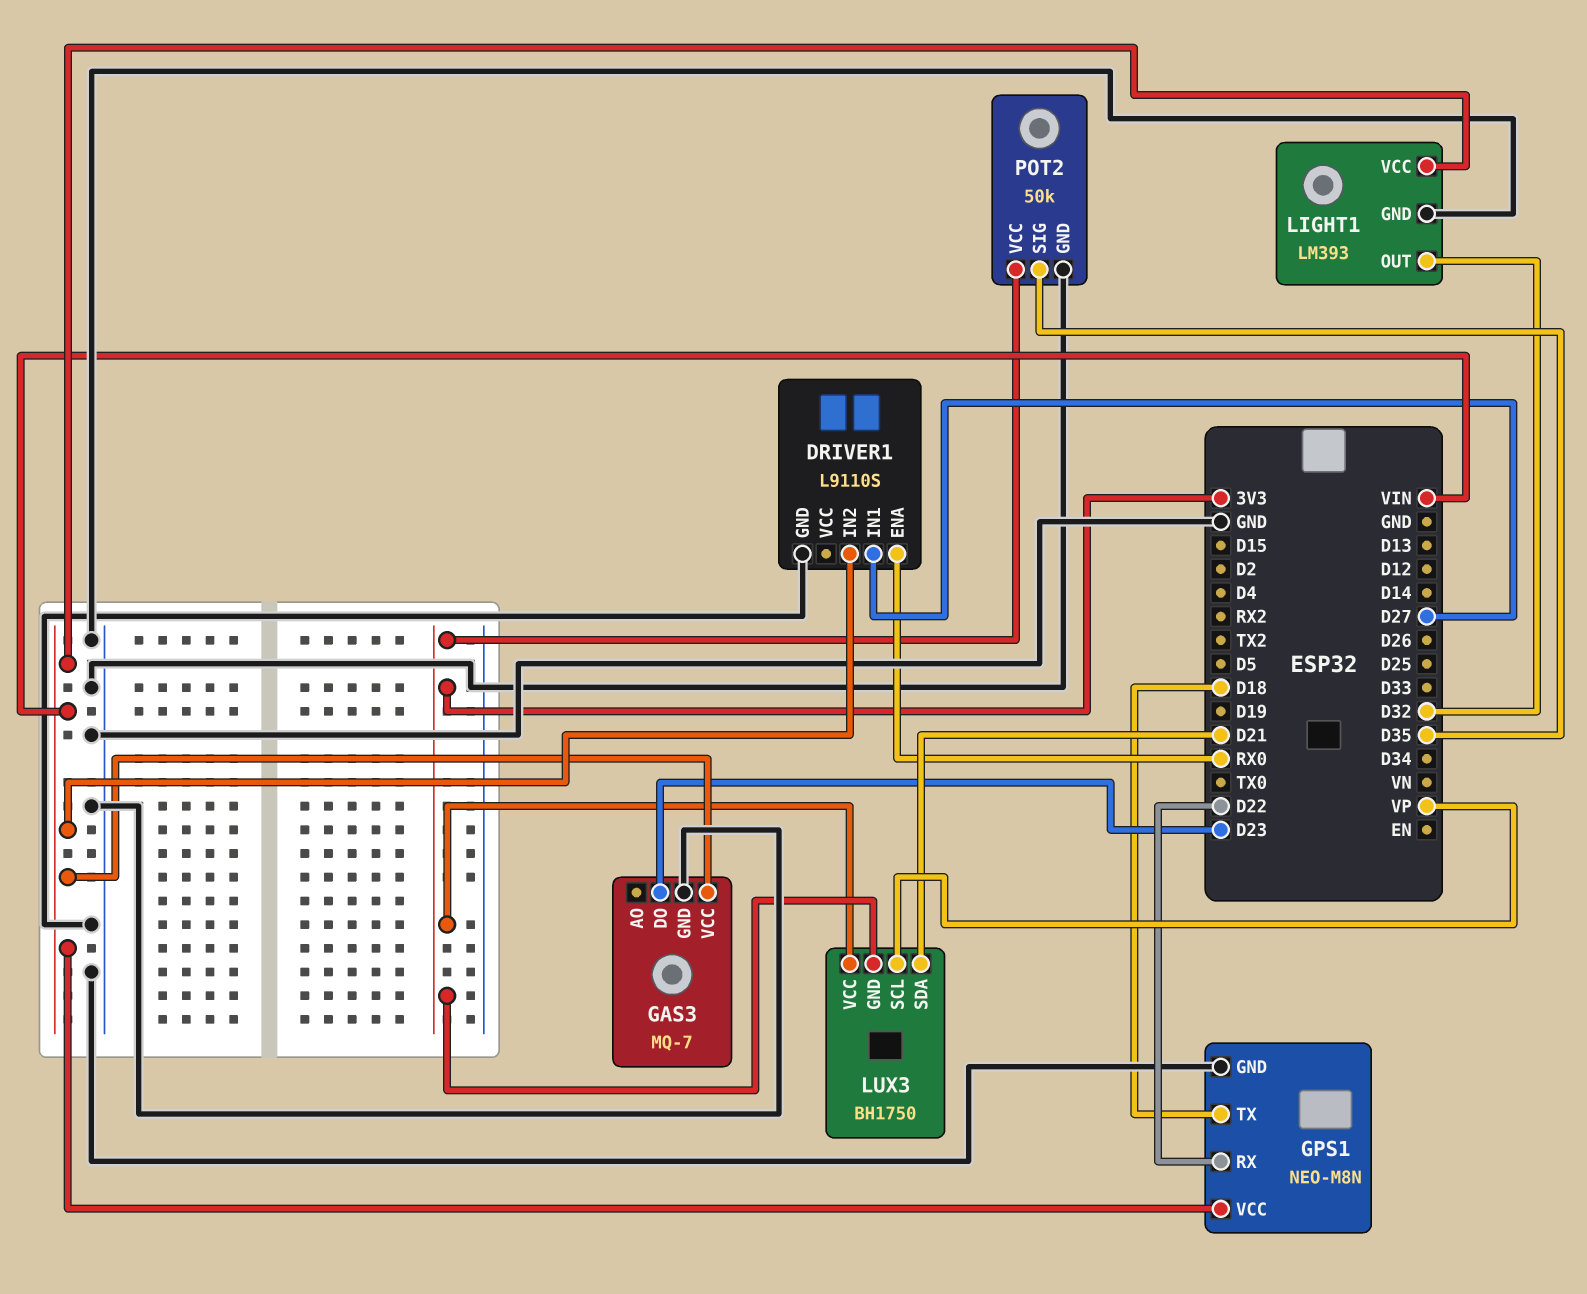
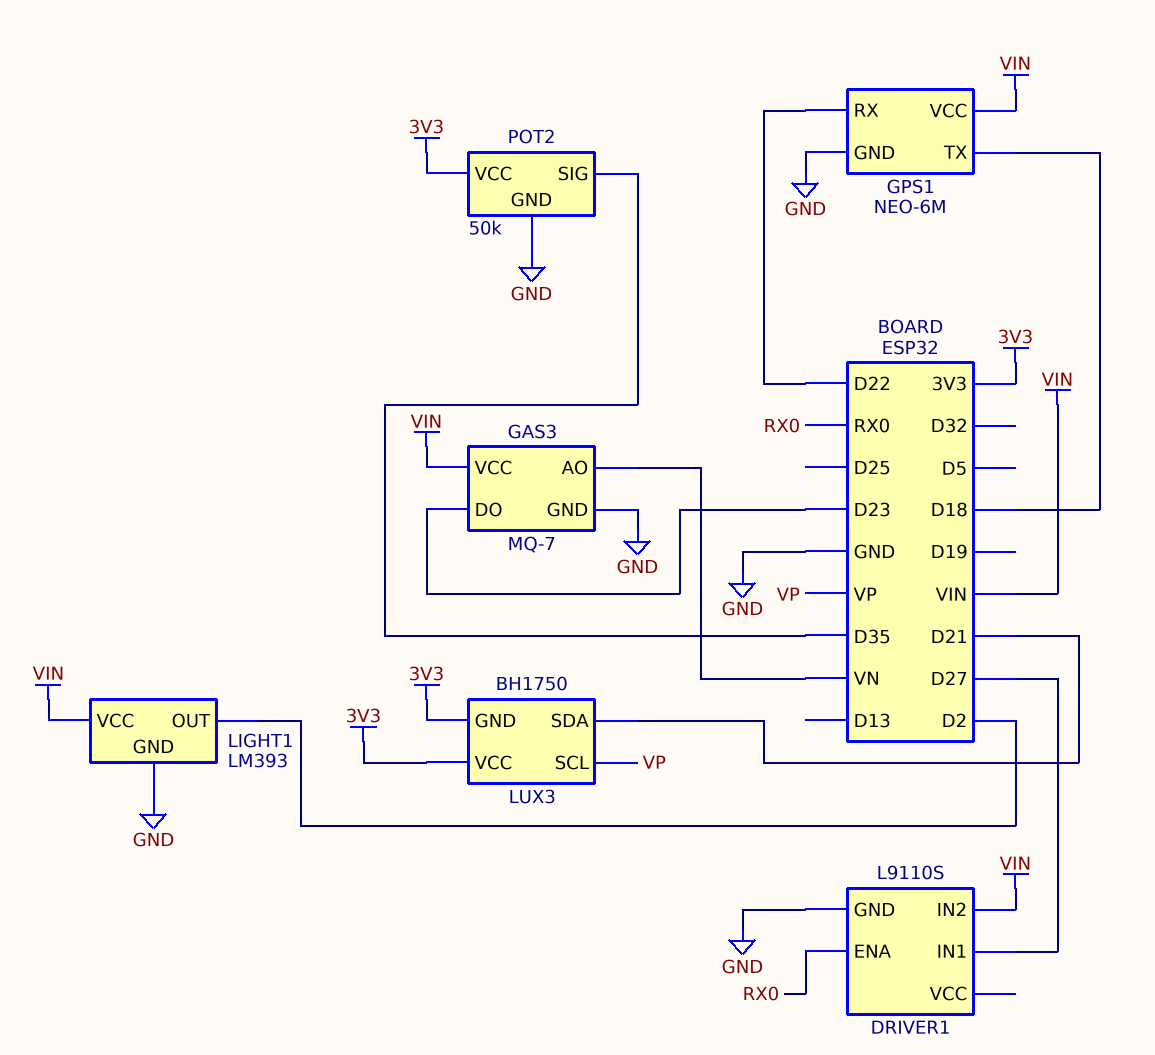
GAS3 pin AO: none -> VN
GPS1: NEO-M8N -> NEO-6M
LIGHT1 pin OUT: D32 -> D2

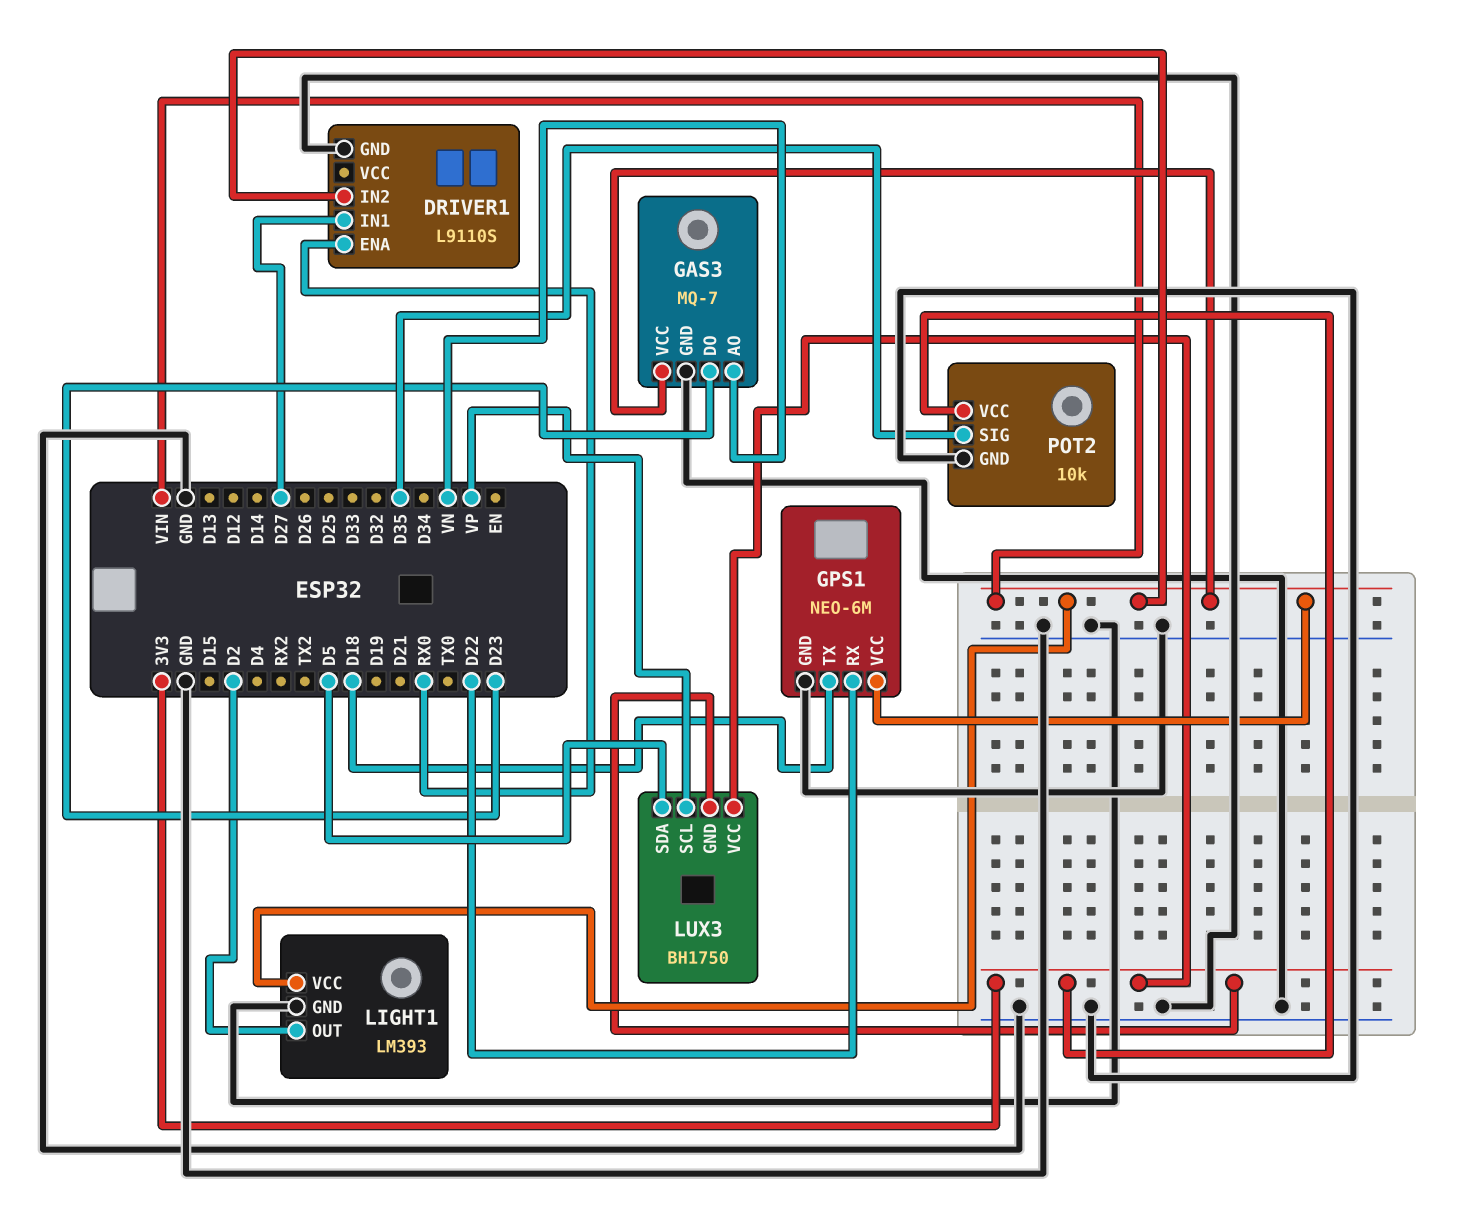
LUX3 pin SDA: D21 -> D5
POT2: 50k -> 10k

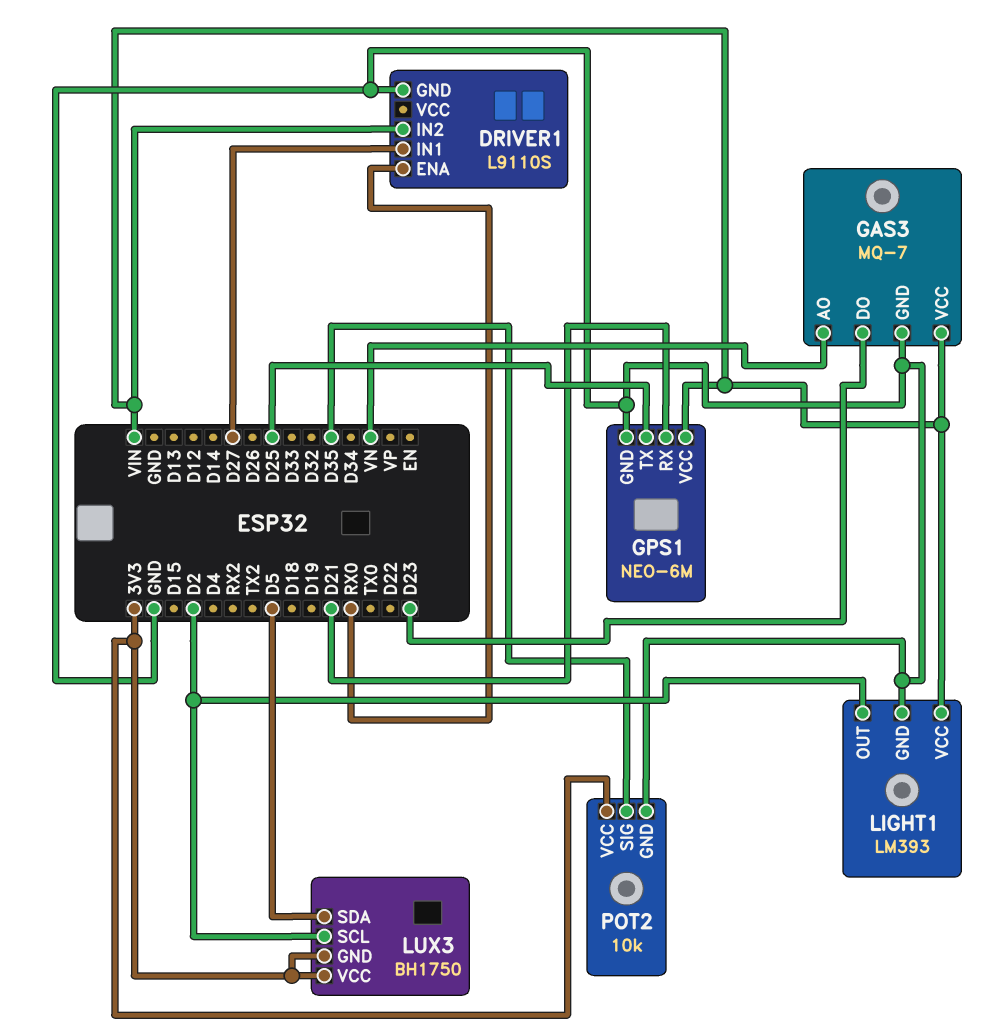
GPS1 pin RX: D22 -> D21
GPS1 pin TX: D18 -> D25
LUX3 pin SCL: VP -> D2

